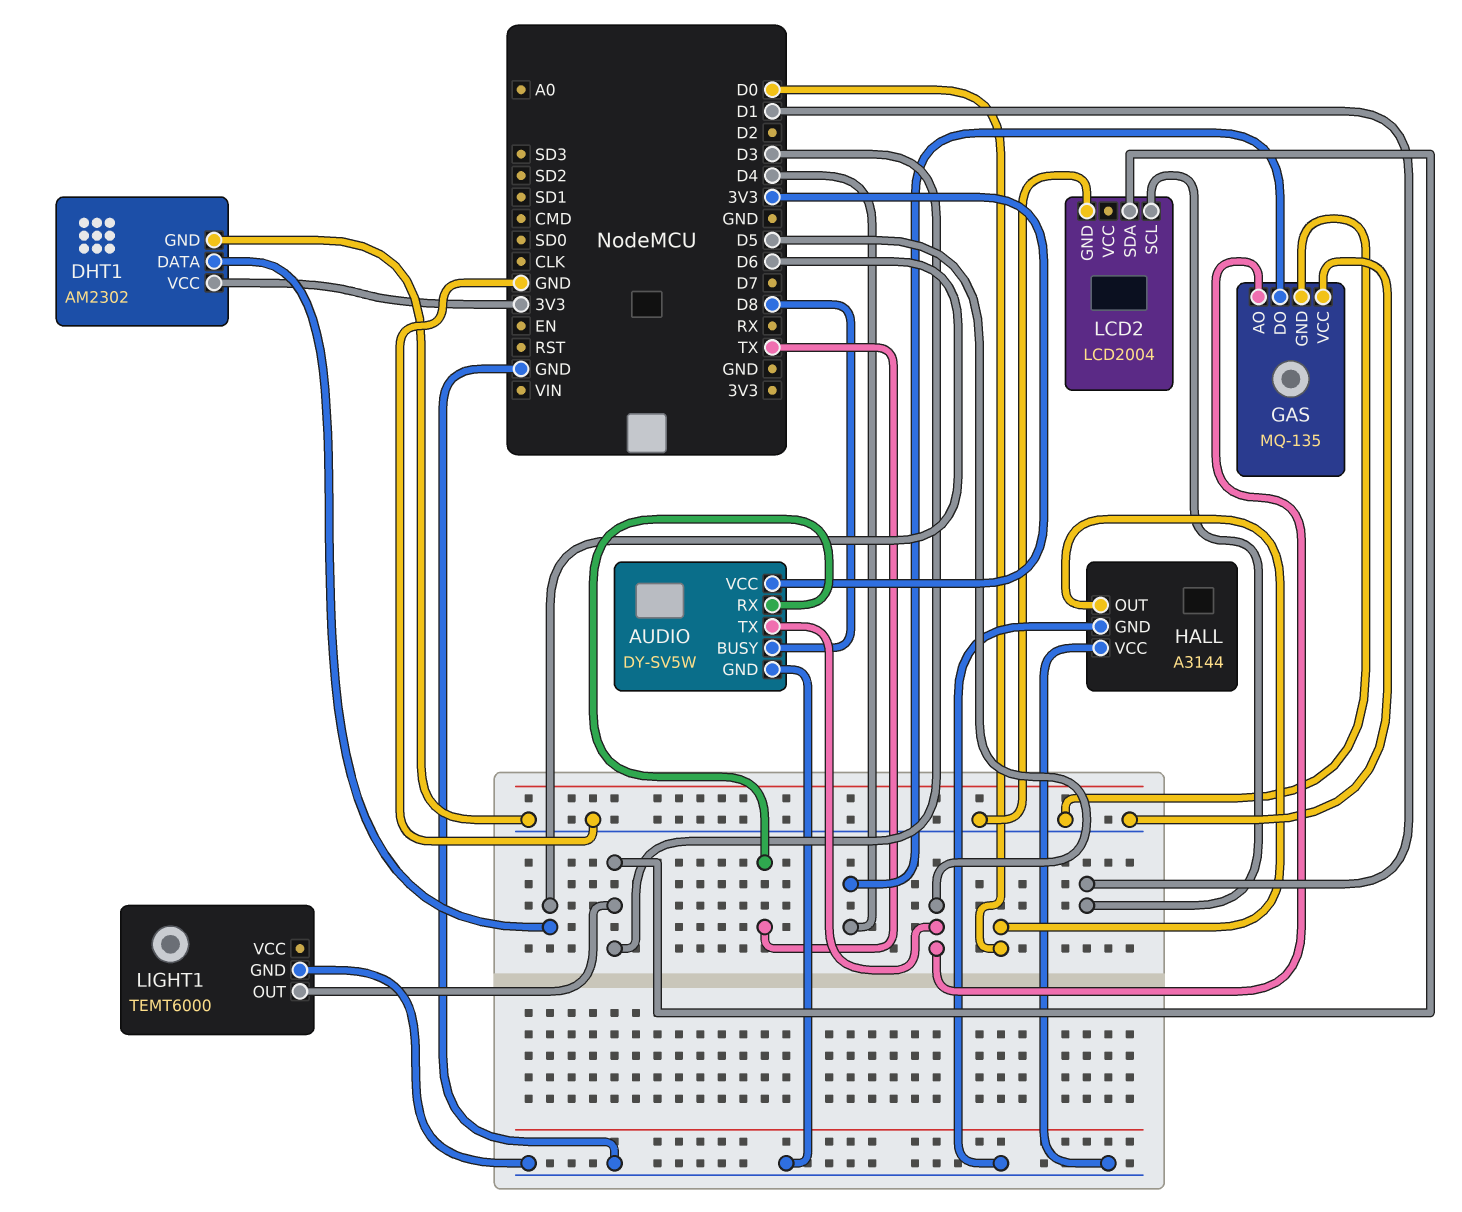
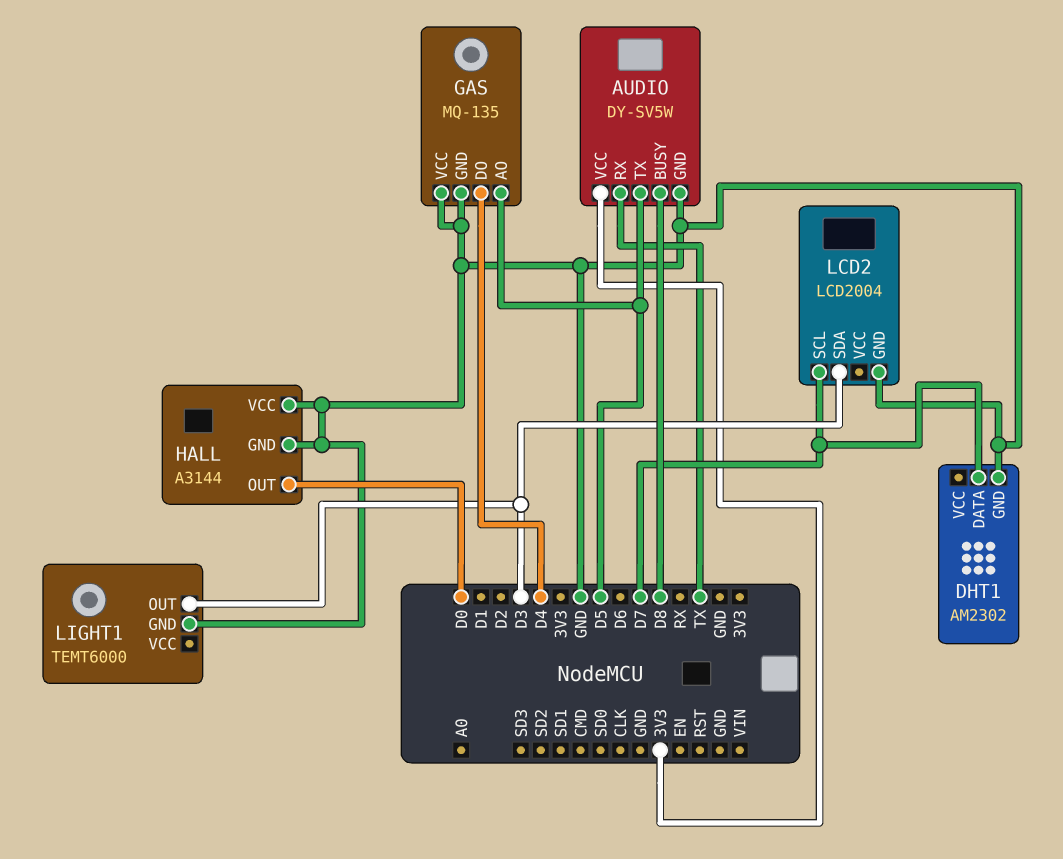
DHT1 pin DATA: D6 -> D7
DHT1 pin VCC: 3V3 -> none
LCD2 pin SCL: D1 -> D7

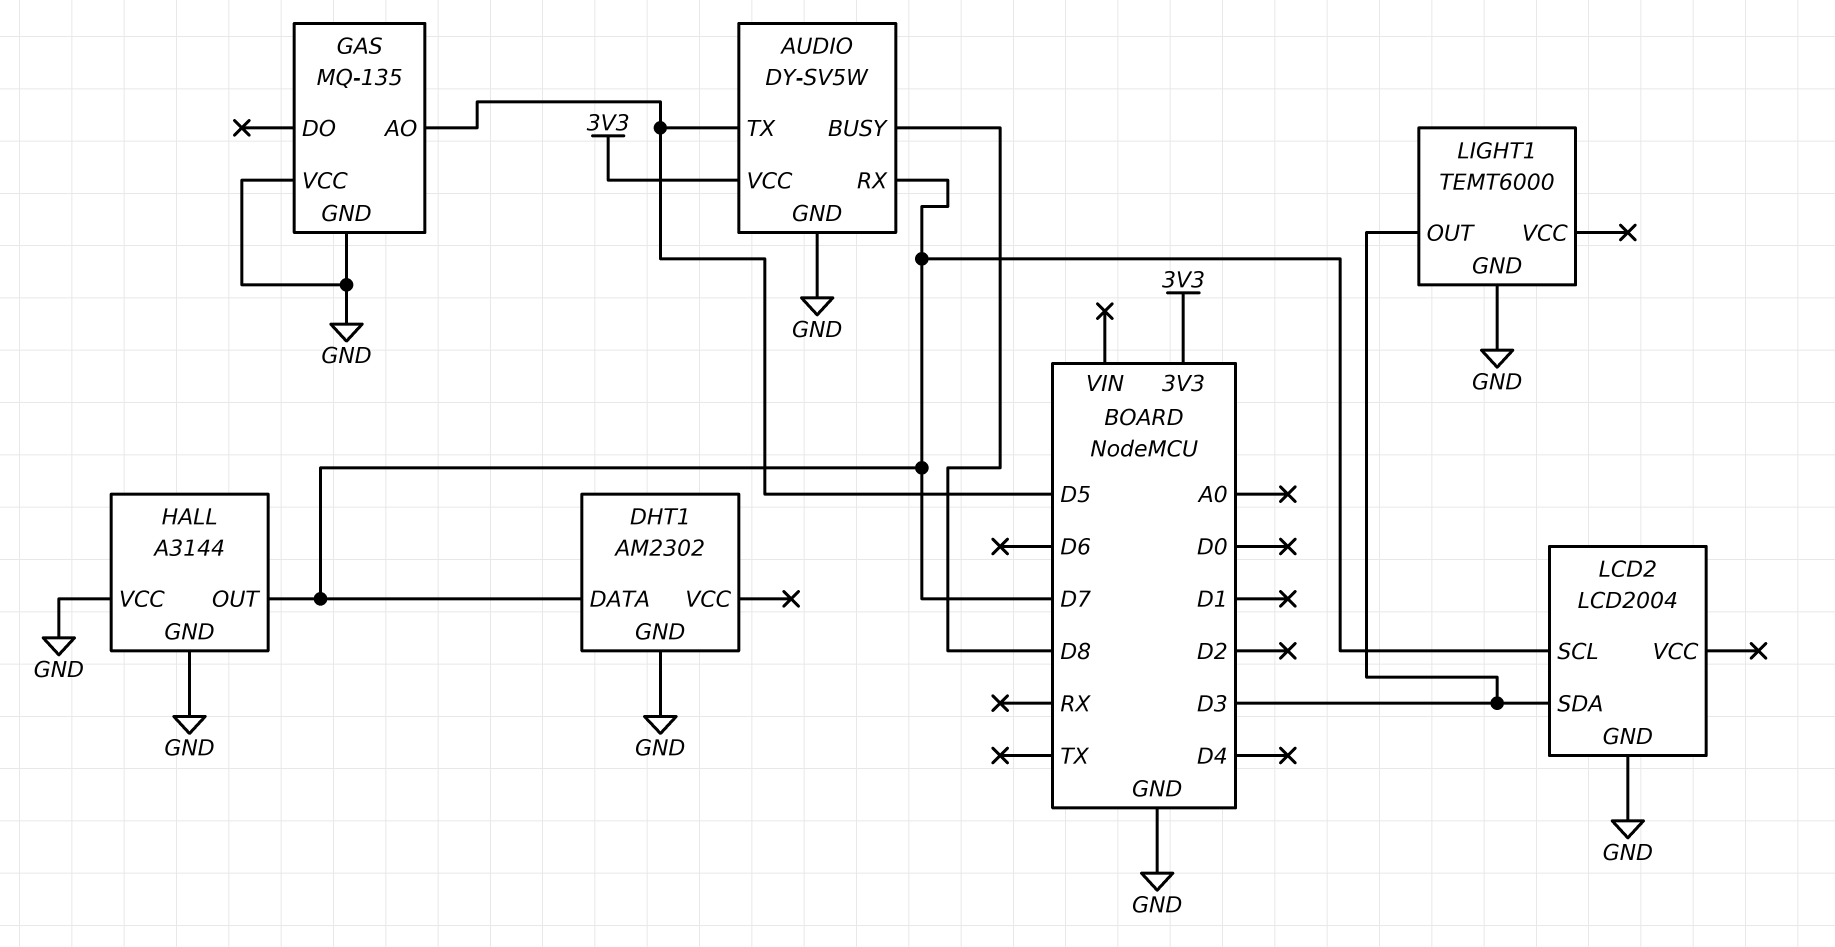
AUDIO pin RX: TX -> D7
GAS pin DO: D4 -> none
HALL pin OUT: D0 -> D7

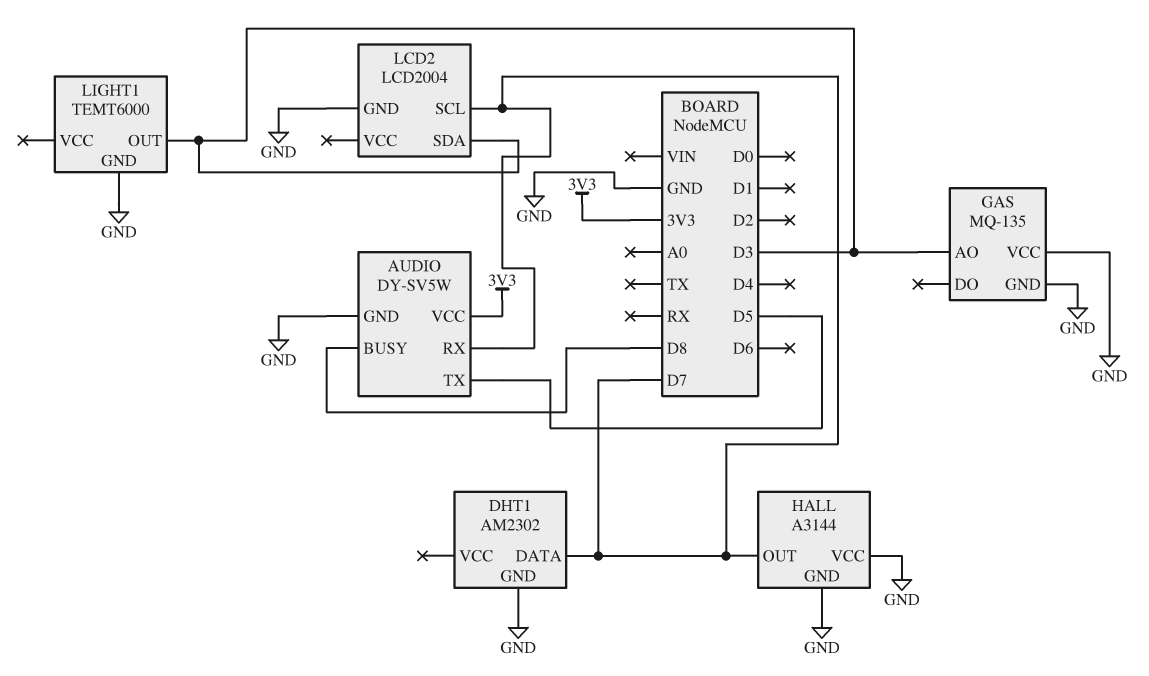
GAS pin AO: D5 -> D3

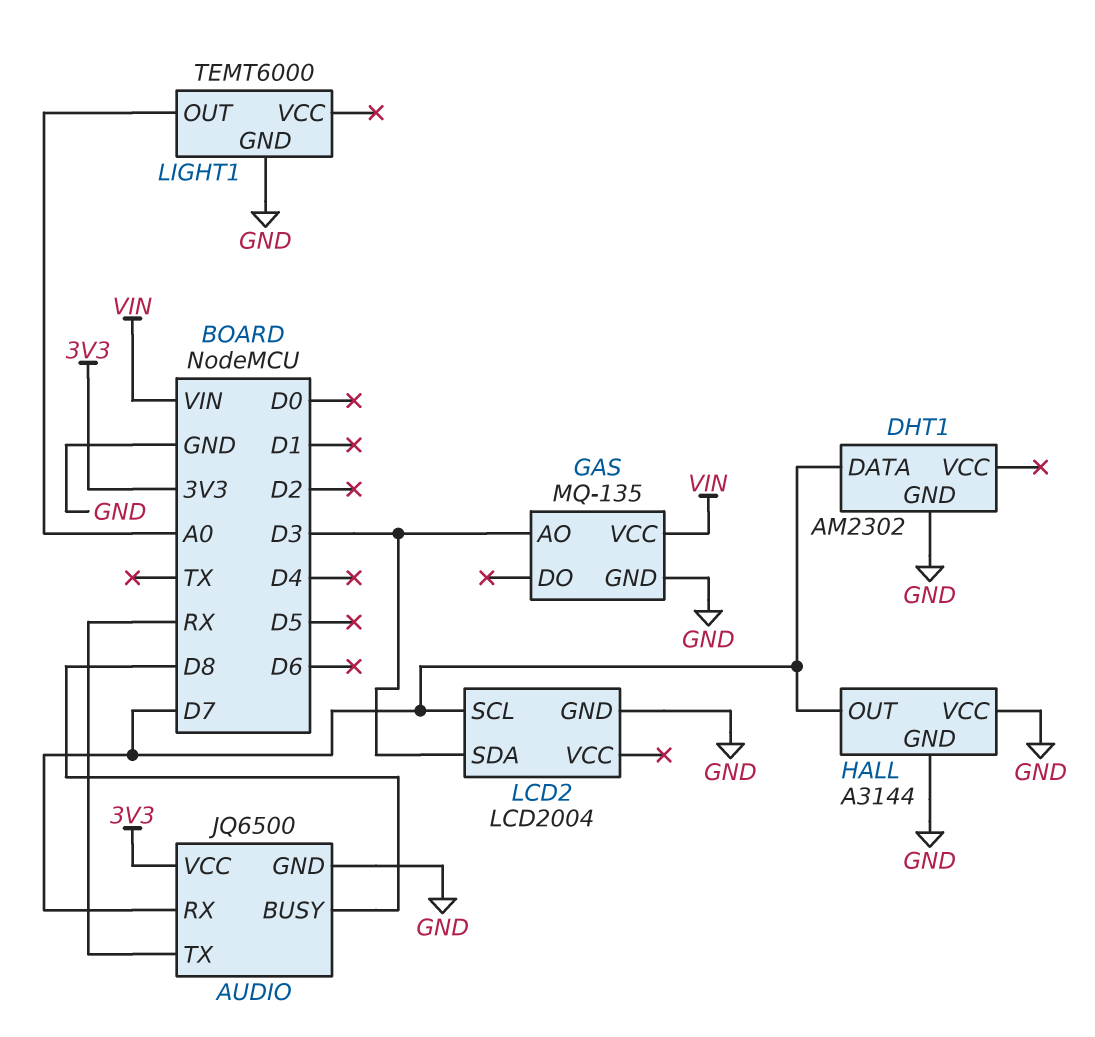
AUDIO: DY-SV5W -> JQ6500
AUDIO pin TX: D5 -> RX
GAS pin VCC: GND -> VIN
LIGHT1 pin OUT: D3 -> A0

